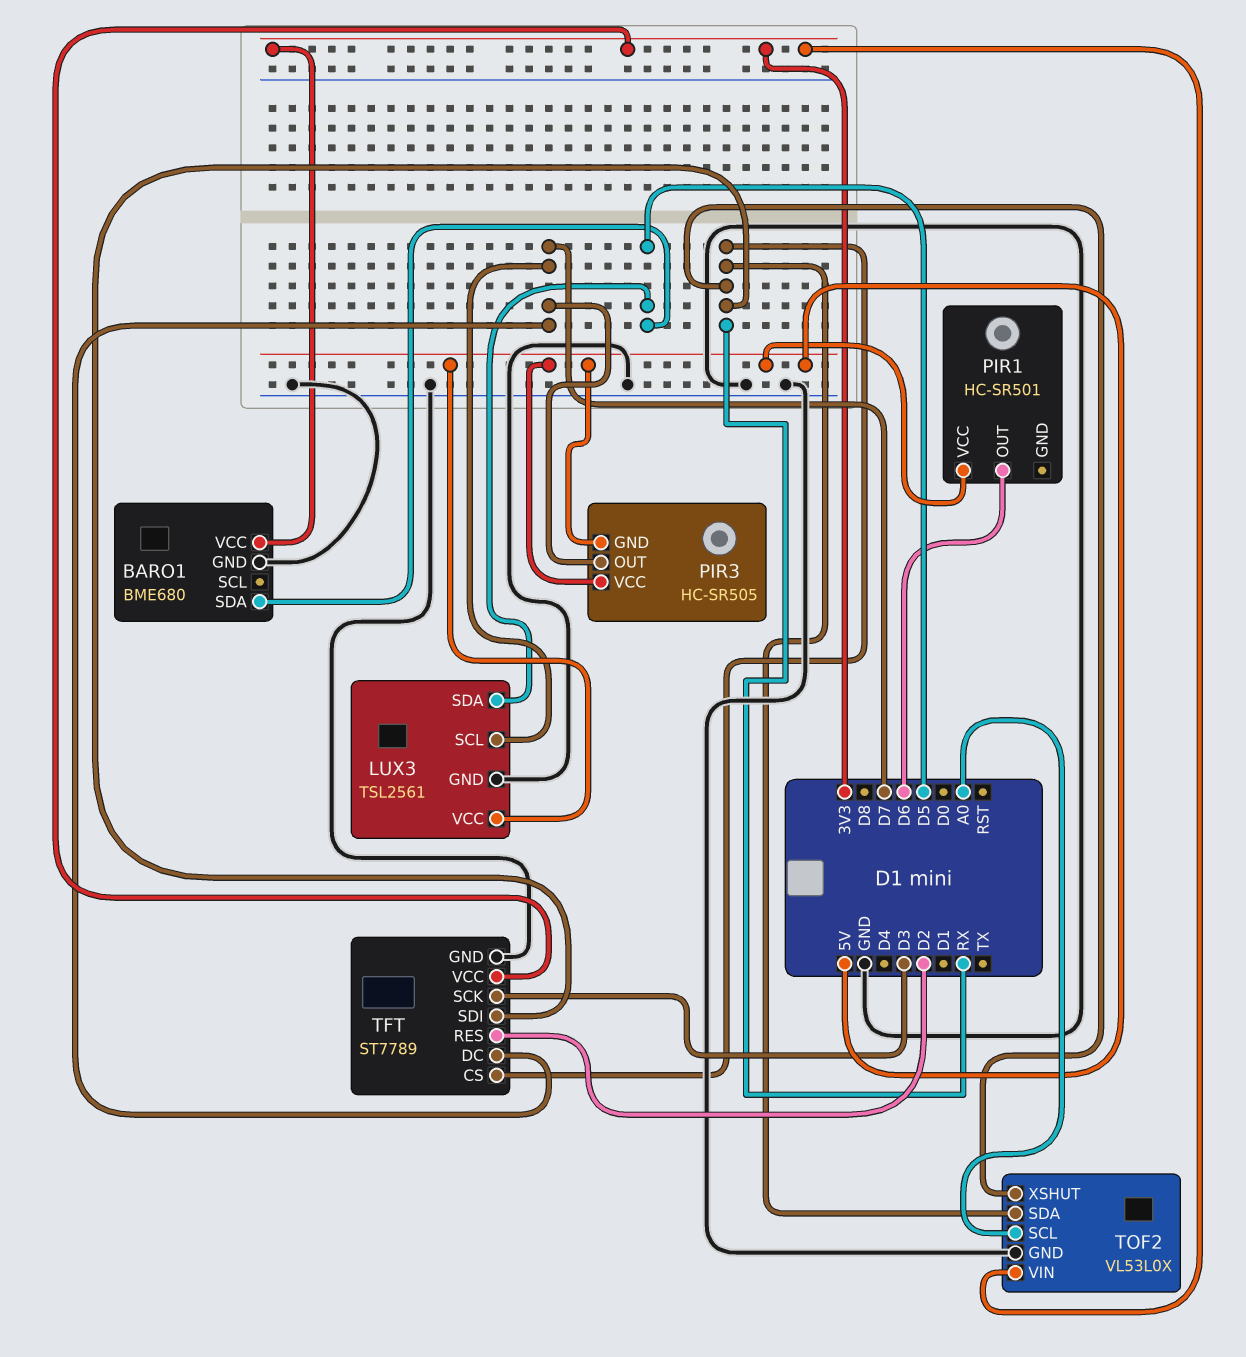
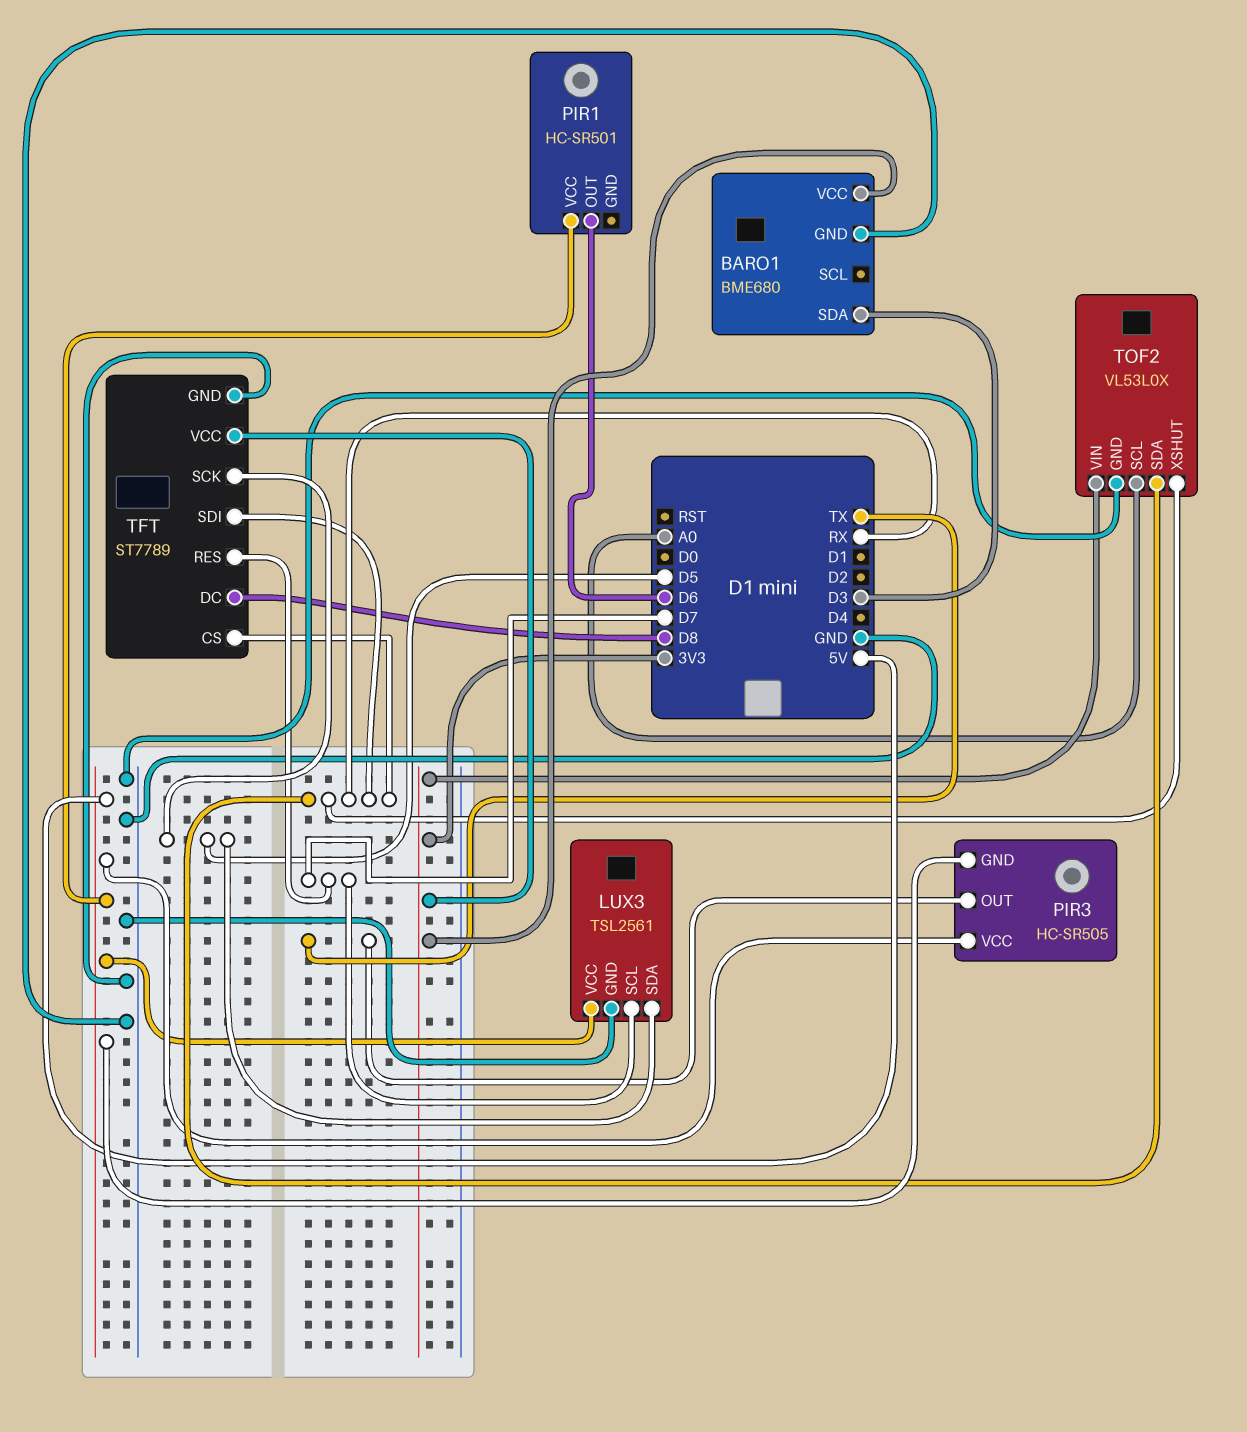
BARO1 pin SDA: D5 -> D3
PIR3 pin OUT: D7 -> TX
TFT pin DC: D7 -> D8
TFT pin RES: D2 -> D7
TFT pin SCK: D3 -> D5

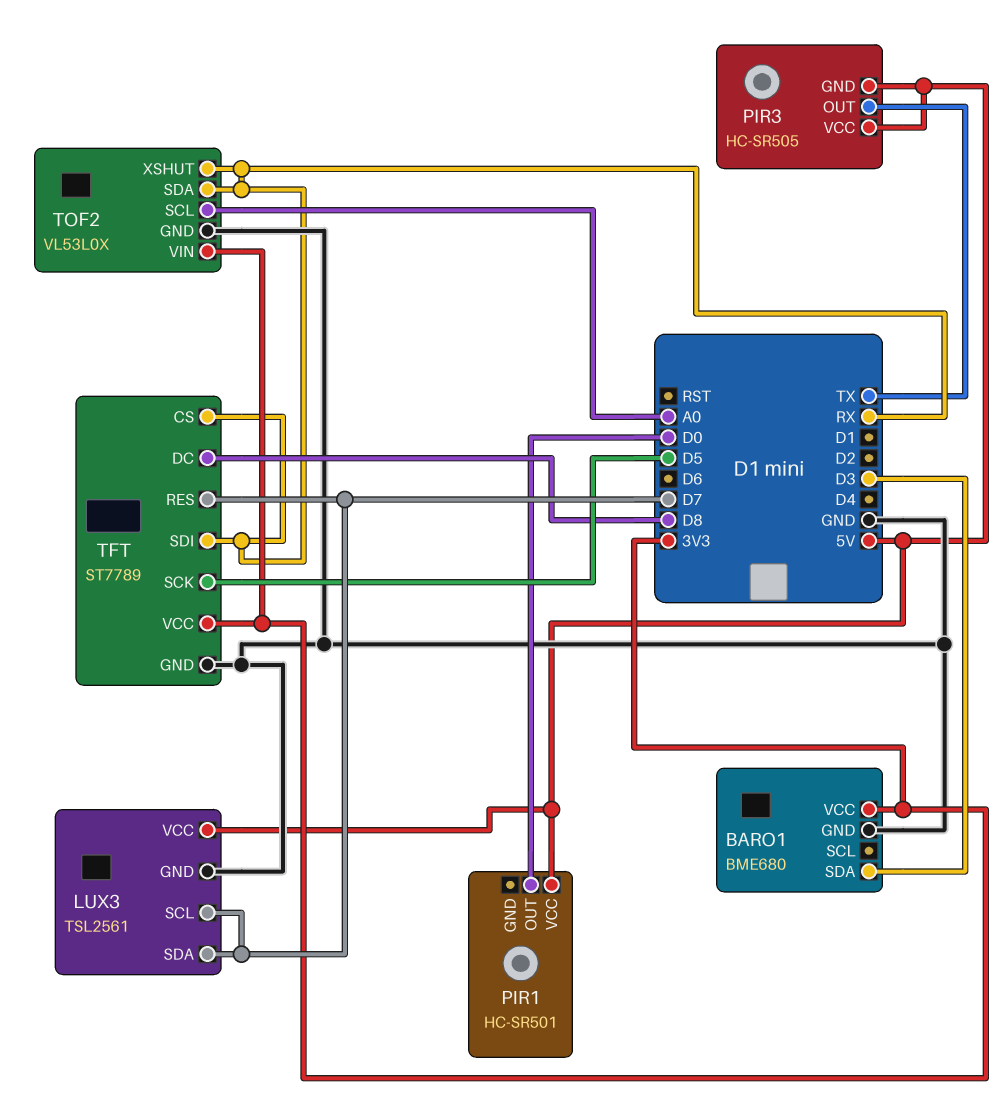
LUX3 pin SDA: D5 -> D7
PIR1 pin OUT: D6 -> D0

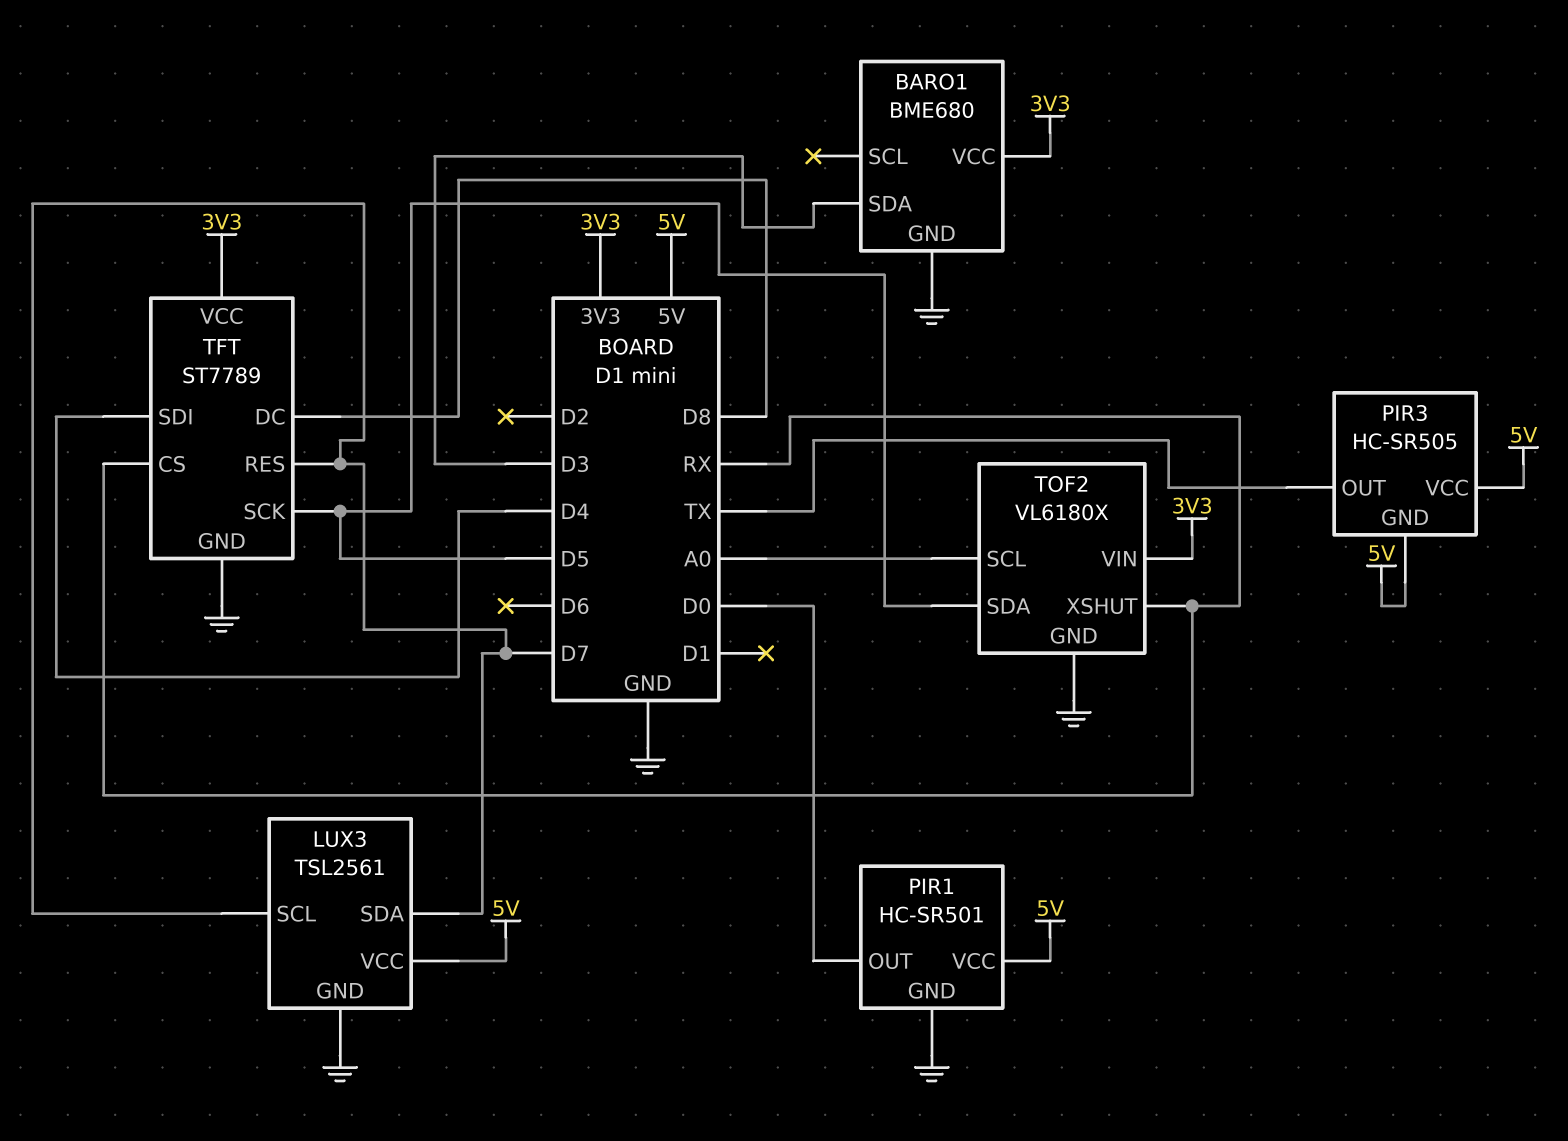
PIR1 pin GND: none -> GND
TFT pin SDI: RX -> D4
TOF2: VL53L0X -> VL6180X
TOF2 pin SDA: RX -> D5

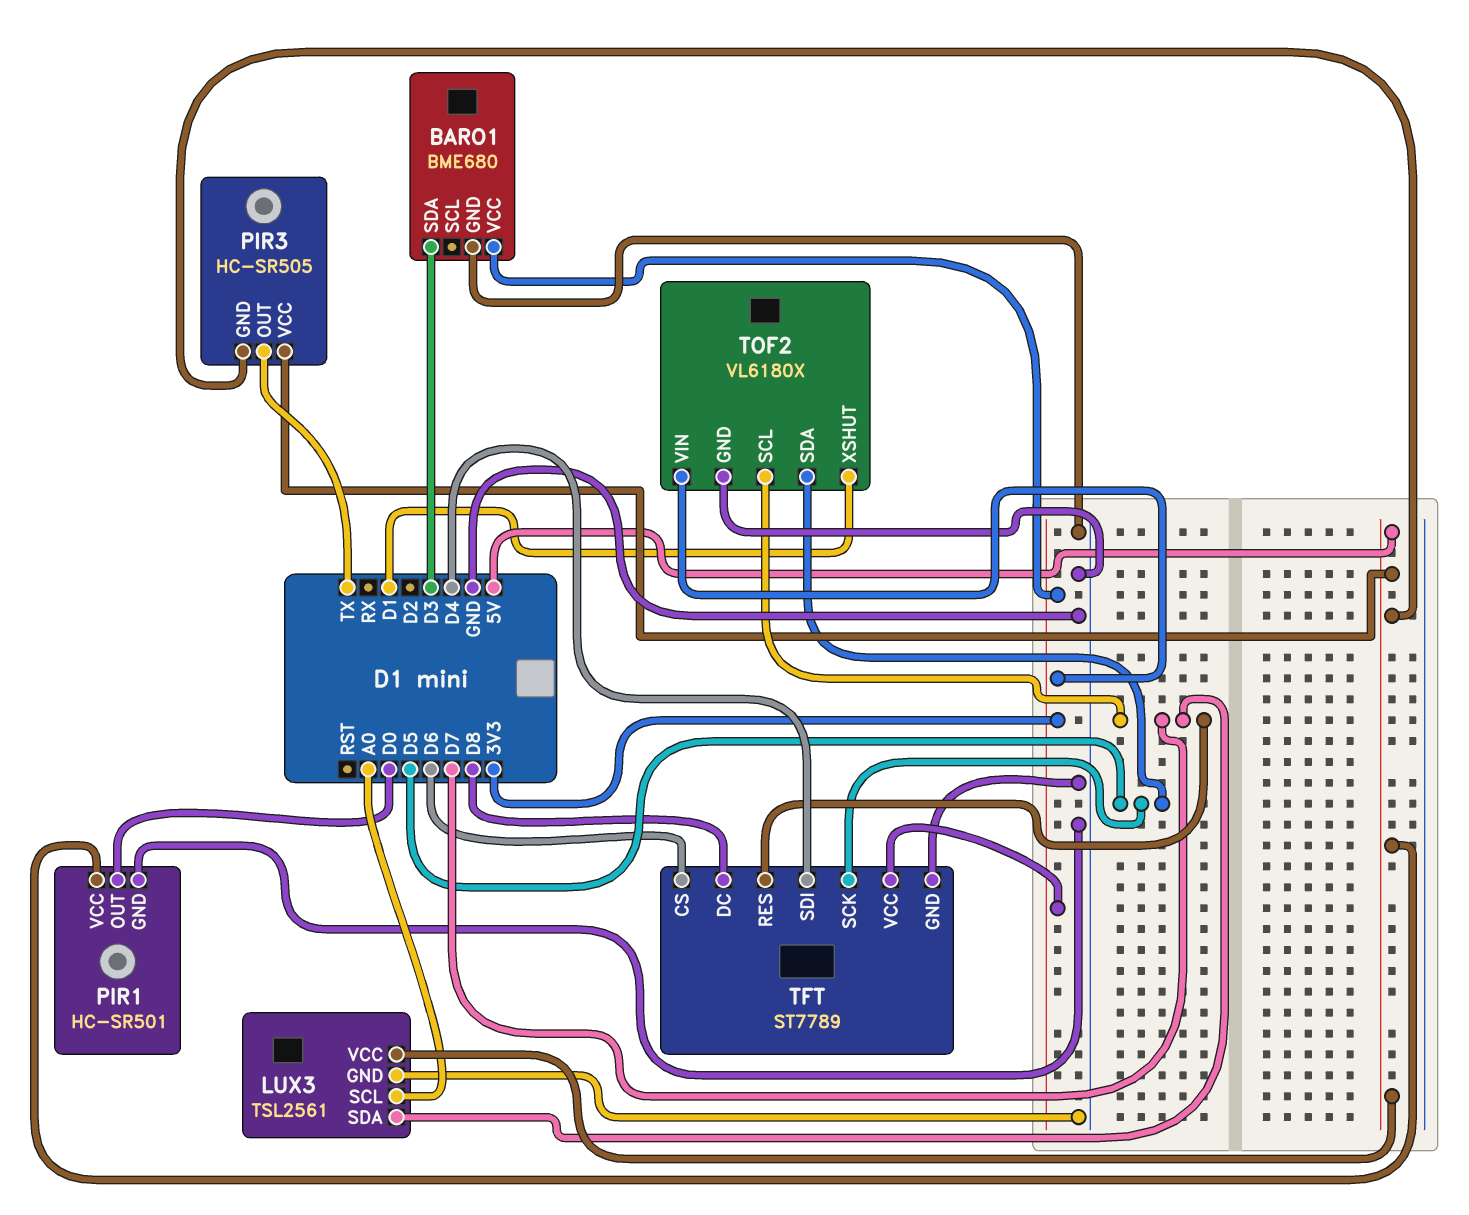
LUX3 pin SCL: D7 -> A0
TFT pin CS: RX -> D6
TOF2 pin SCL: A0 -> D7
TOF2 pin XSHUT: RX -> D1

